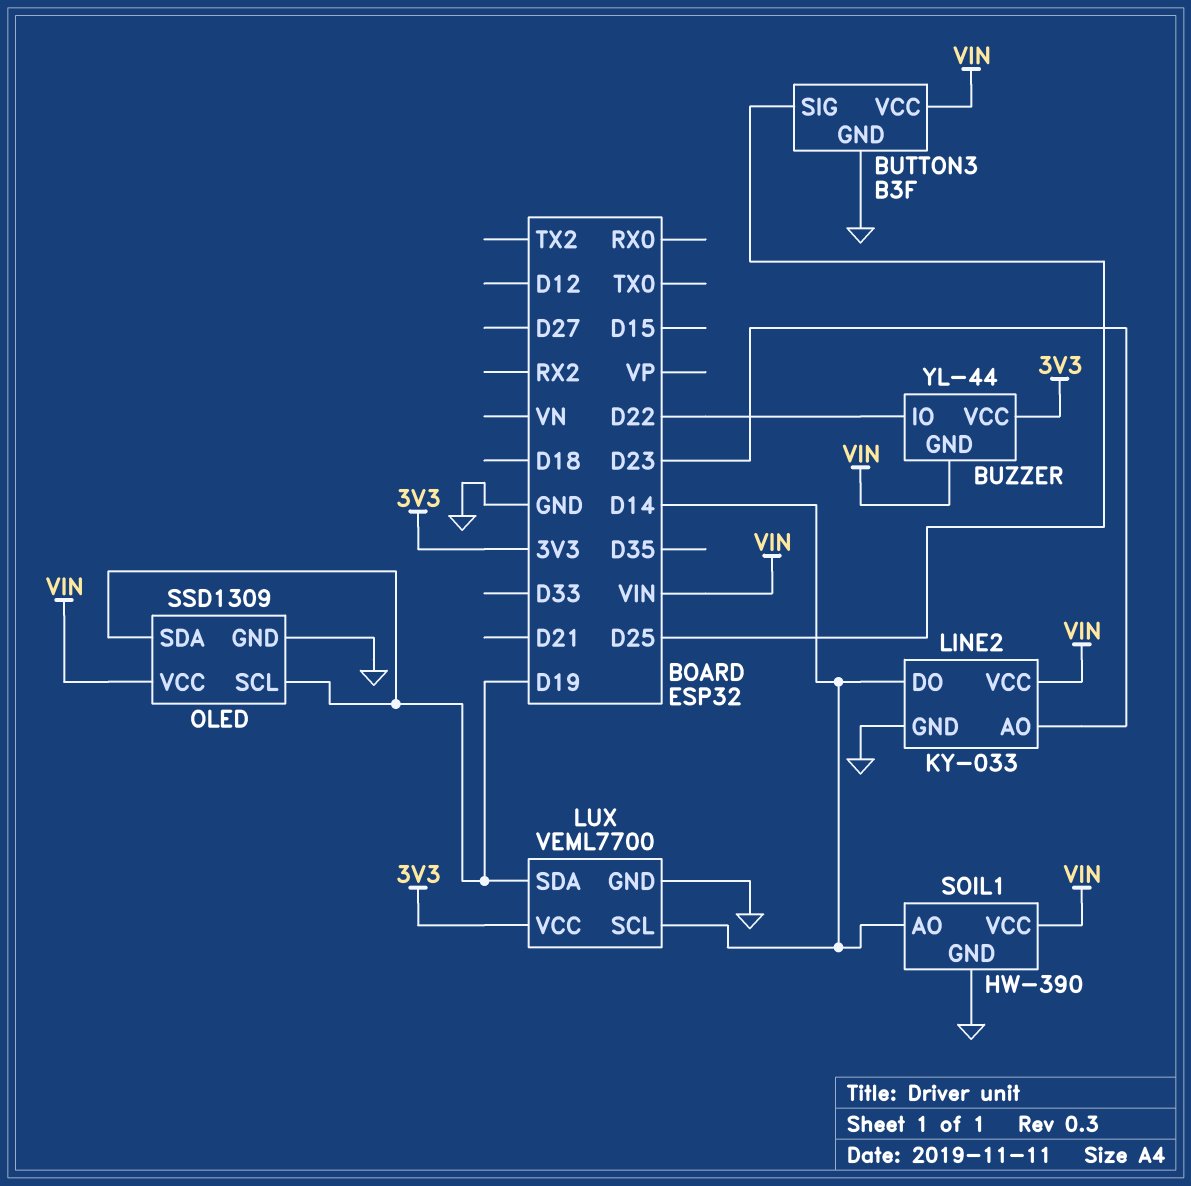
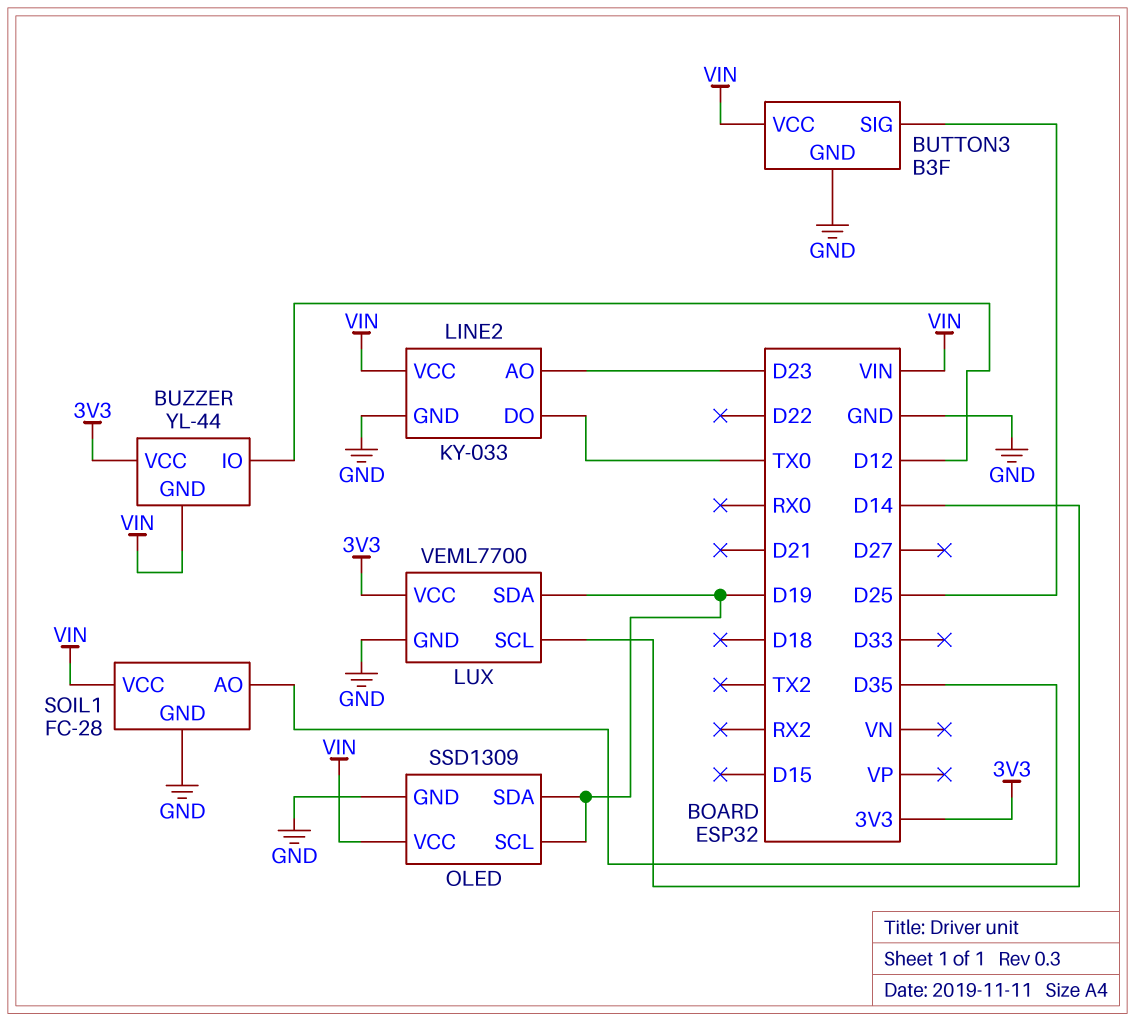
BUZZER pin IO: D22 -> D12
LINE2 pin DO: D14 -> TX0
SOIL1: HW-390 -> FC-28
SOIL1 pin AO: D14 -> D35

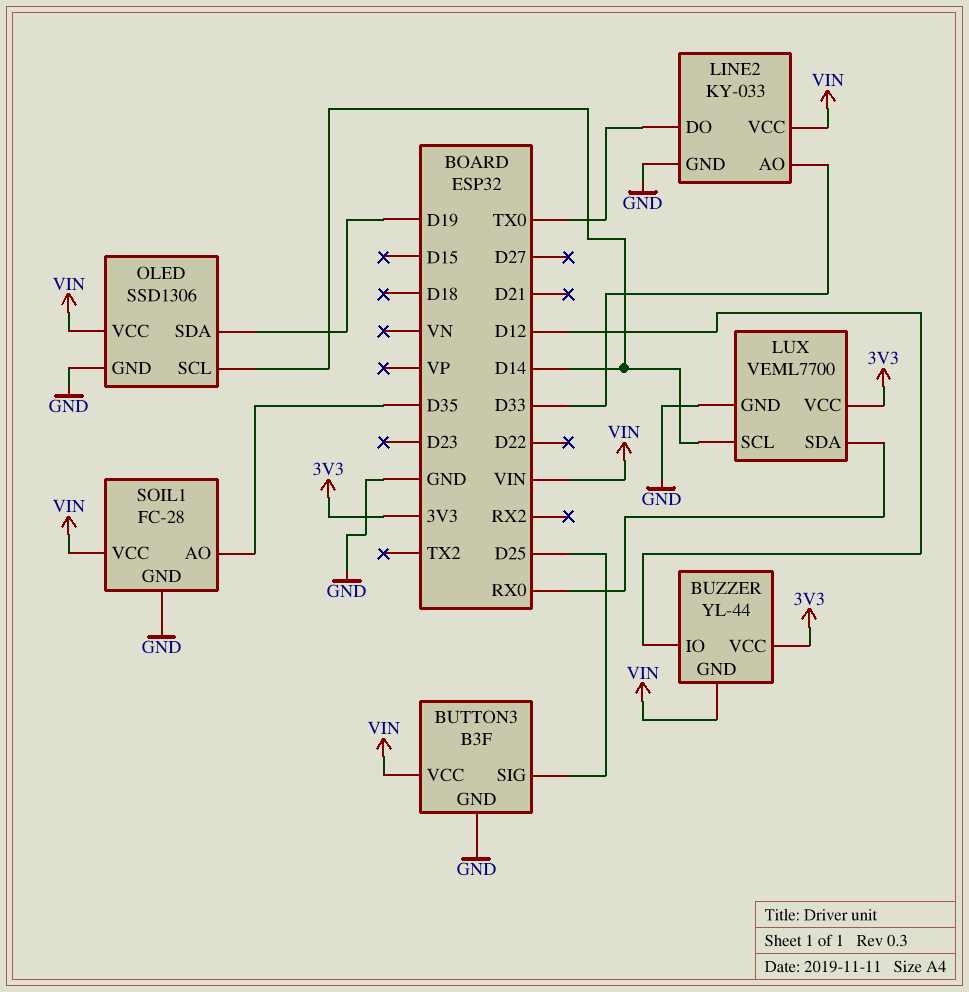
LINE2 pin AO: D23 -> D33
LUX pin SDA: D19 -> RX0
OLED: SSD1309 -> SSD1306
OLED pin SCL: D19 -> D14

